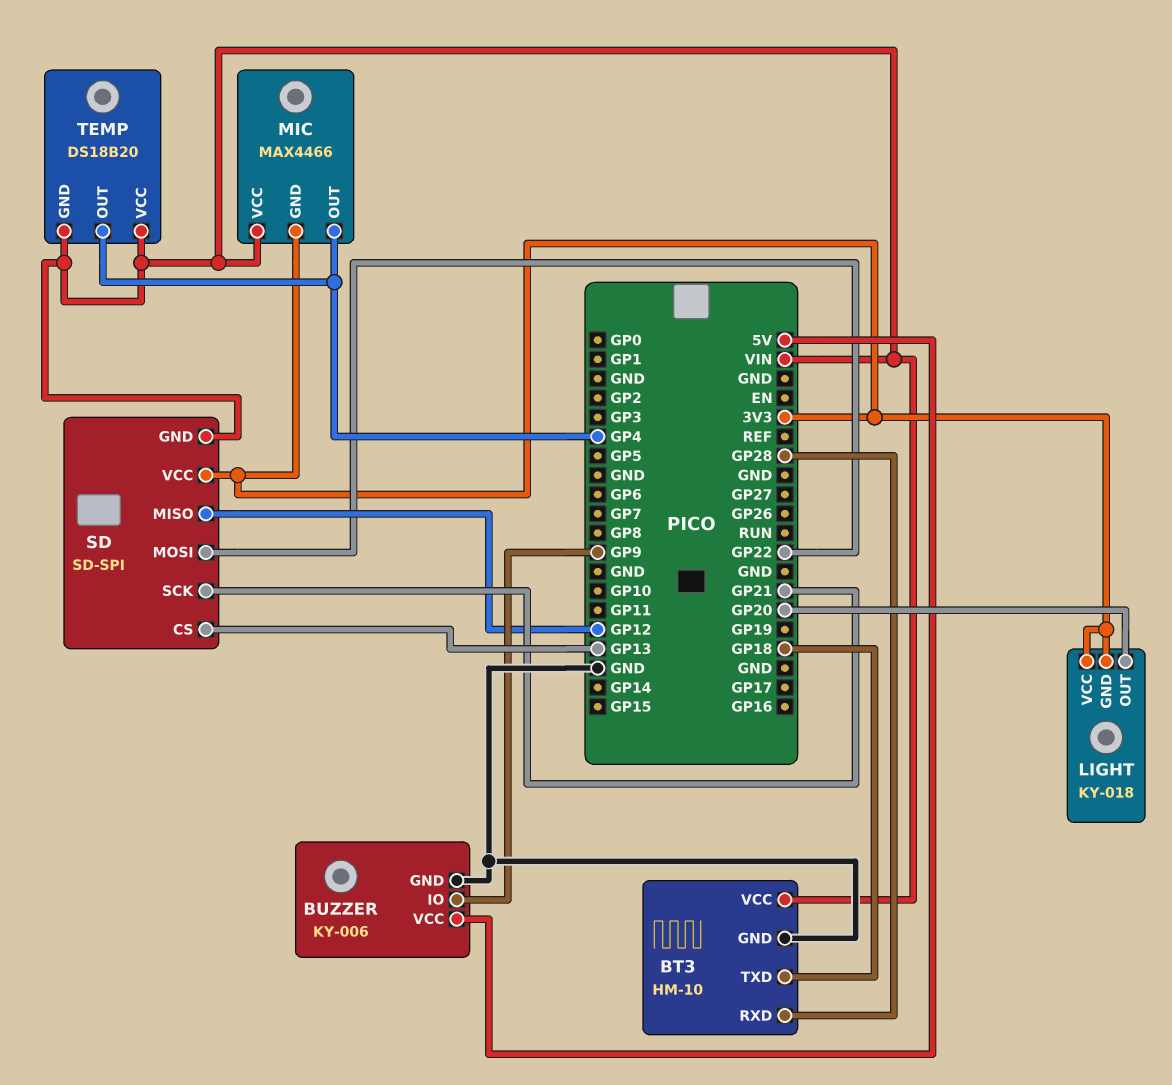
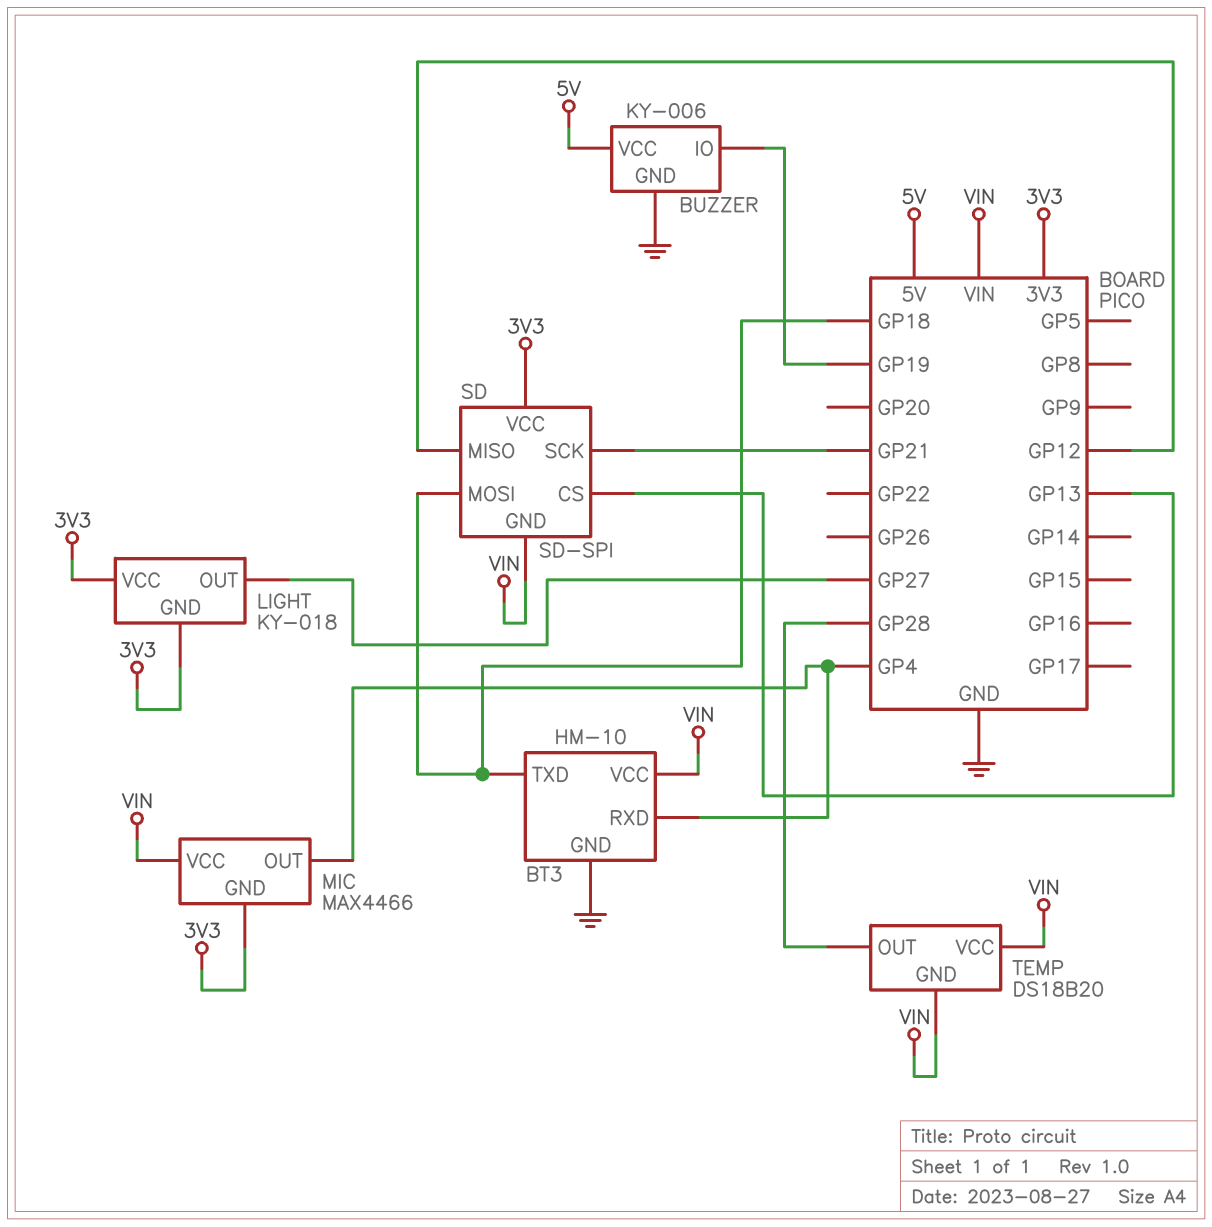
BT3 pin RXD: GP28 -> GP4
BUZZER pin IO: GP9 -> GP19
LIGHT pin OUT: GP20 -> GP27
SD pin MOSI: GP22 -> GP18
TEMP pin OUT: GP4 -> GP28

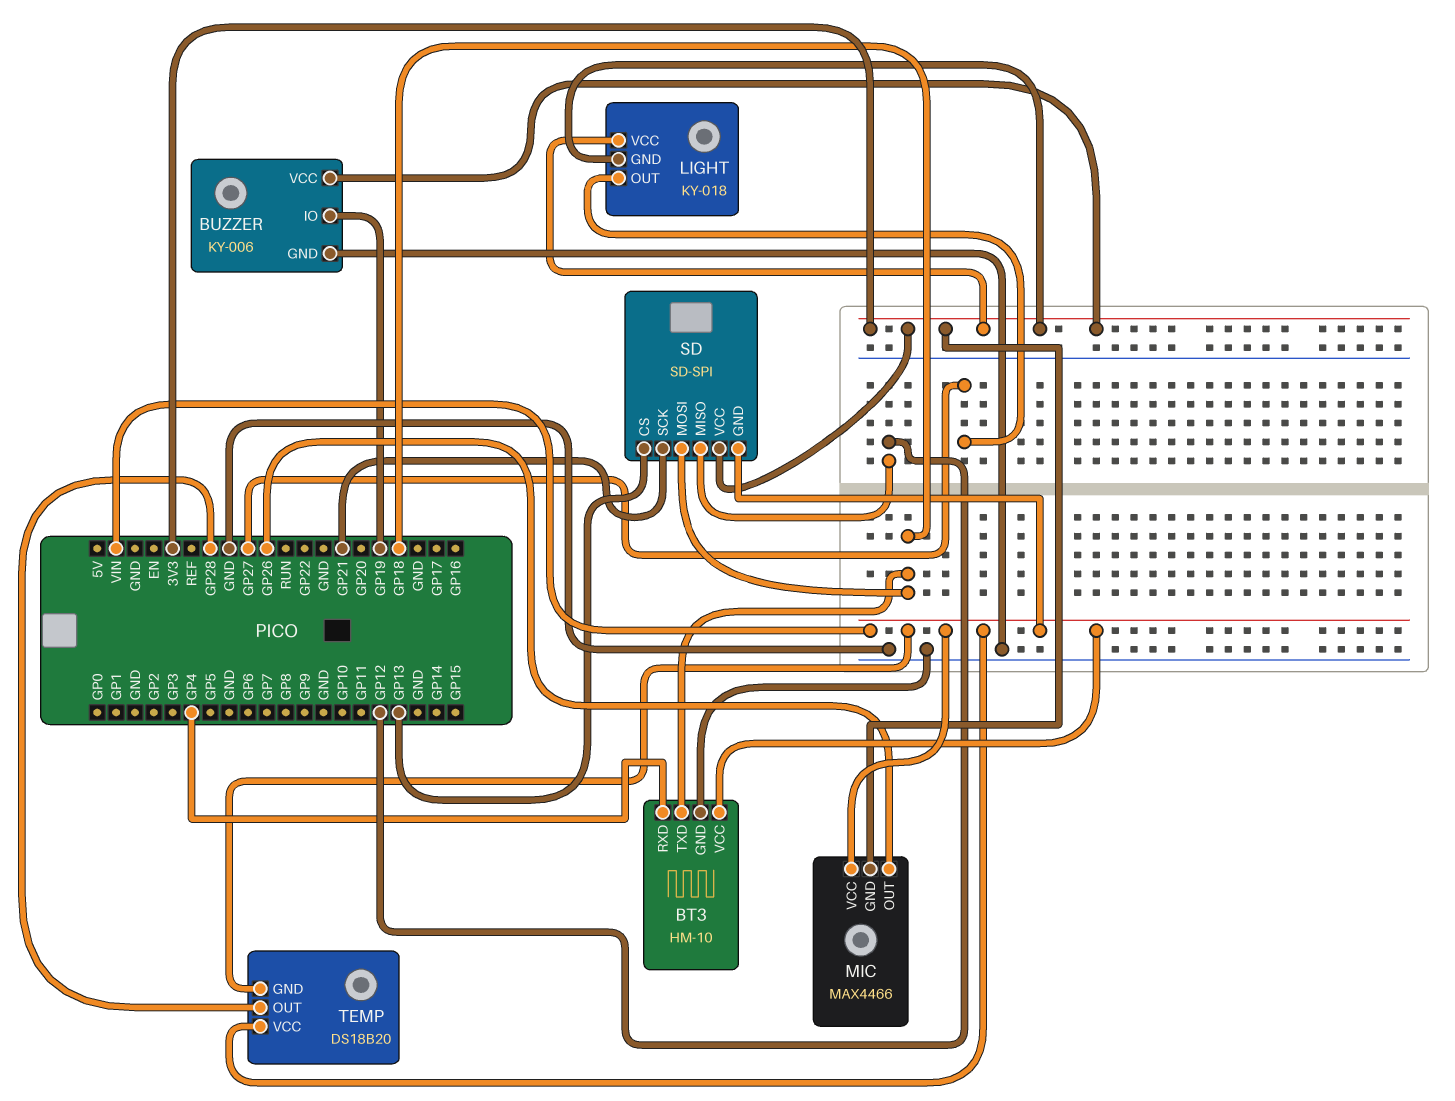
BUZZER pin VCC: 5V -> 3V3
MIC pin OUT: GP4 -> GP26

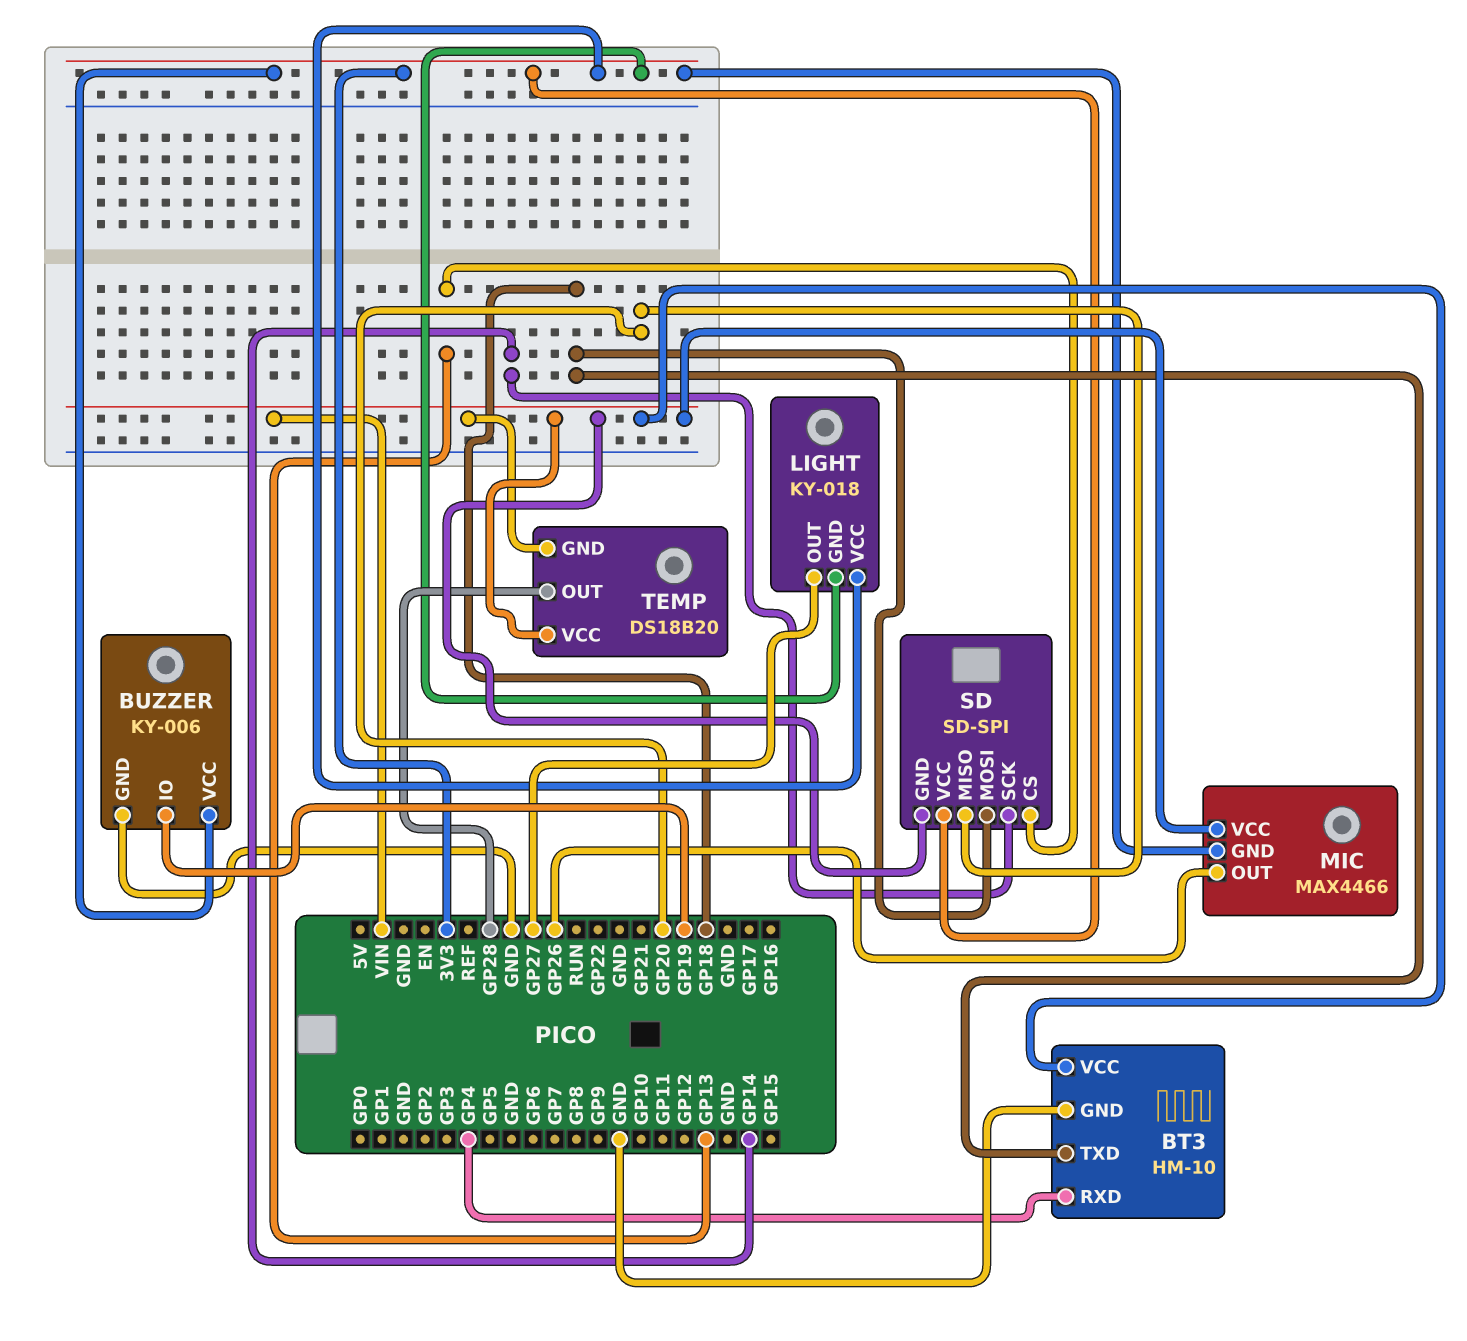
SD pin MISO: GP12 -> GP20
SD pin SCK: GP21 -> GP14

